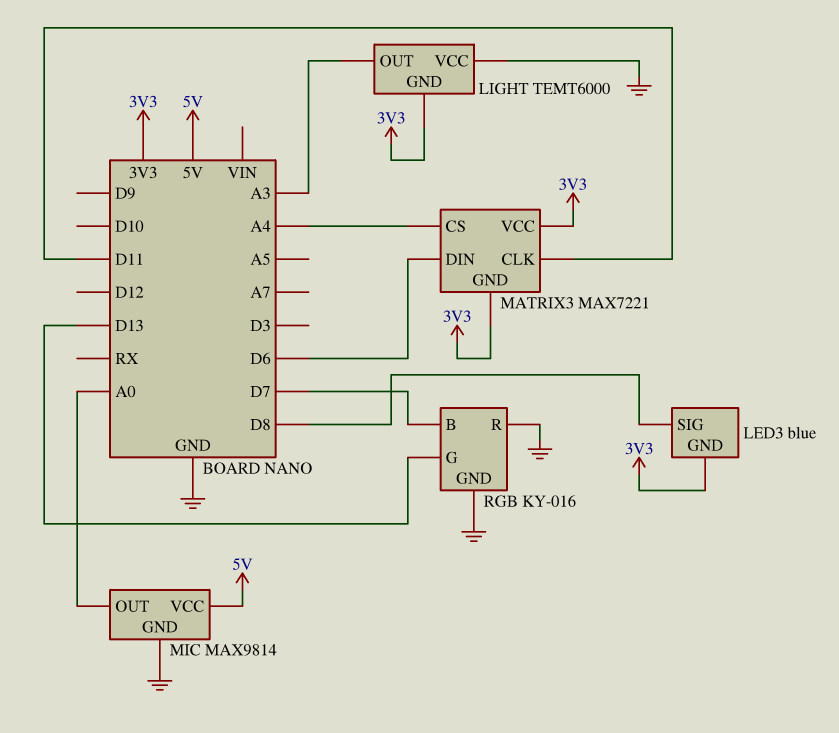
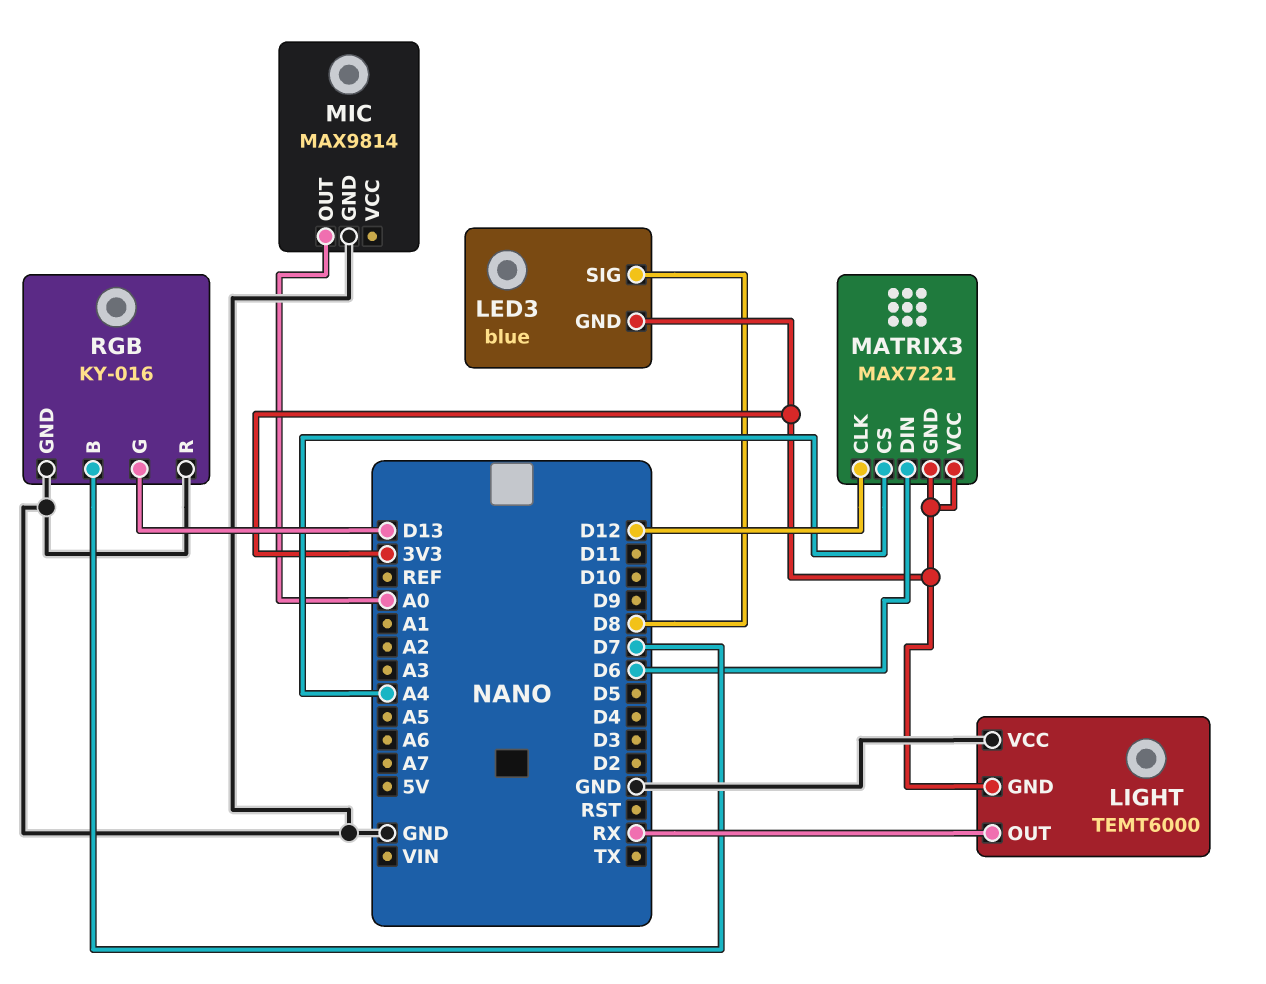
LIGHT pin OUT: A3 -> RX
MATRIX3 pin CLK: D11 -> D12
MIC pin VCC: 5V -> none

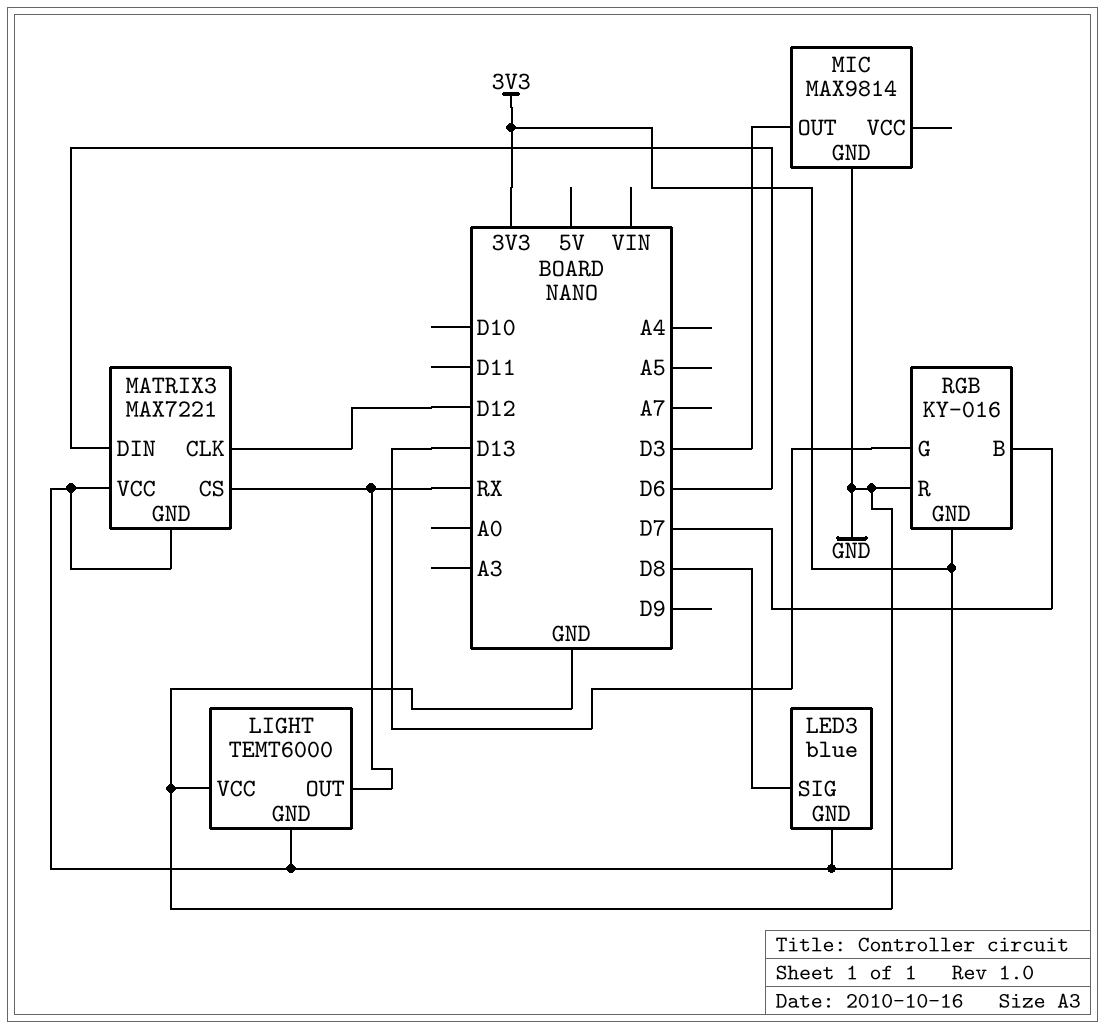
MATRIX3 pin CS: A4 -> RX
MIC pin OUT: A0 -> D3
RGB pin GND: GND -> 3V3

